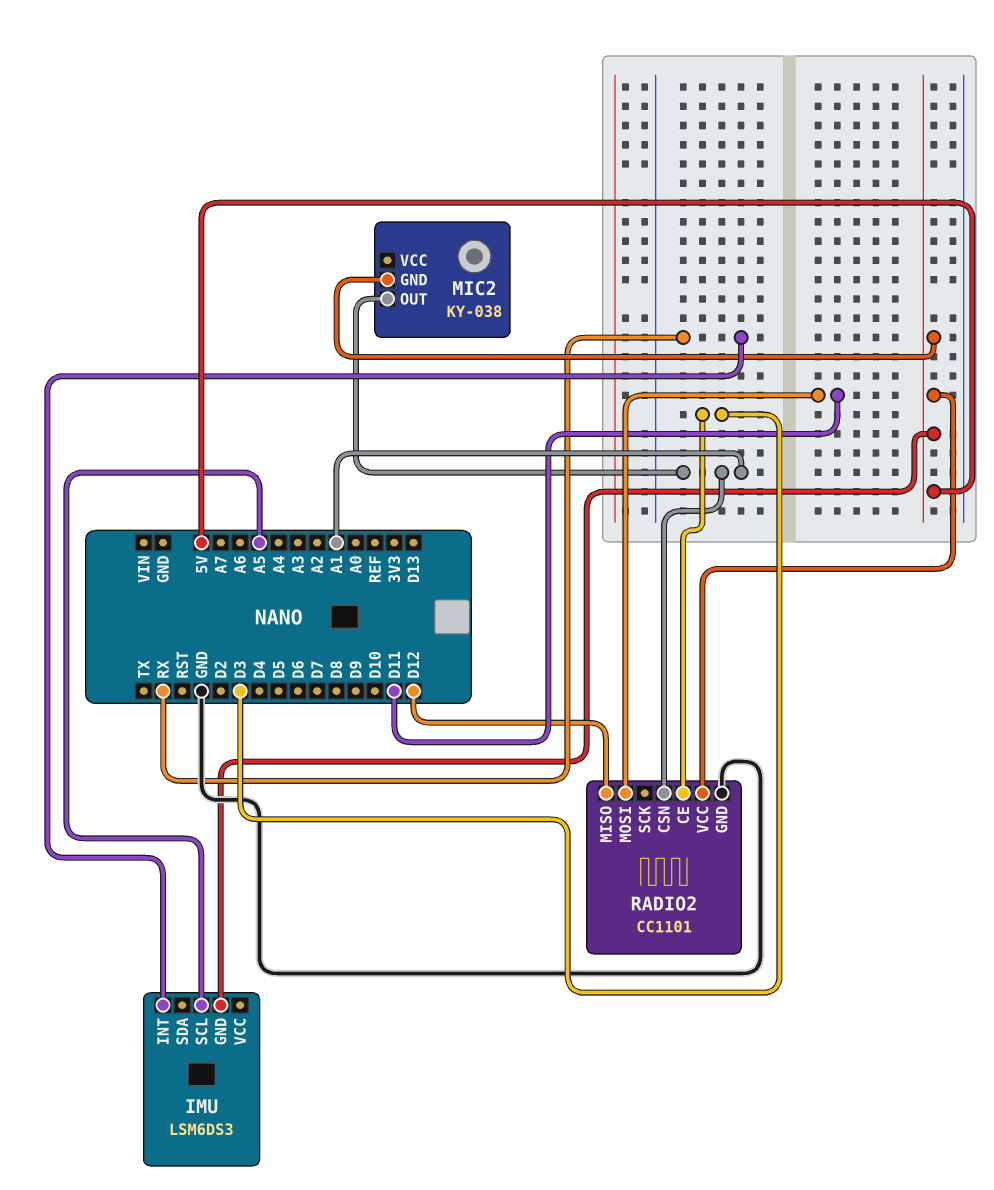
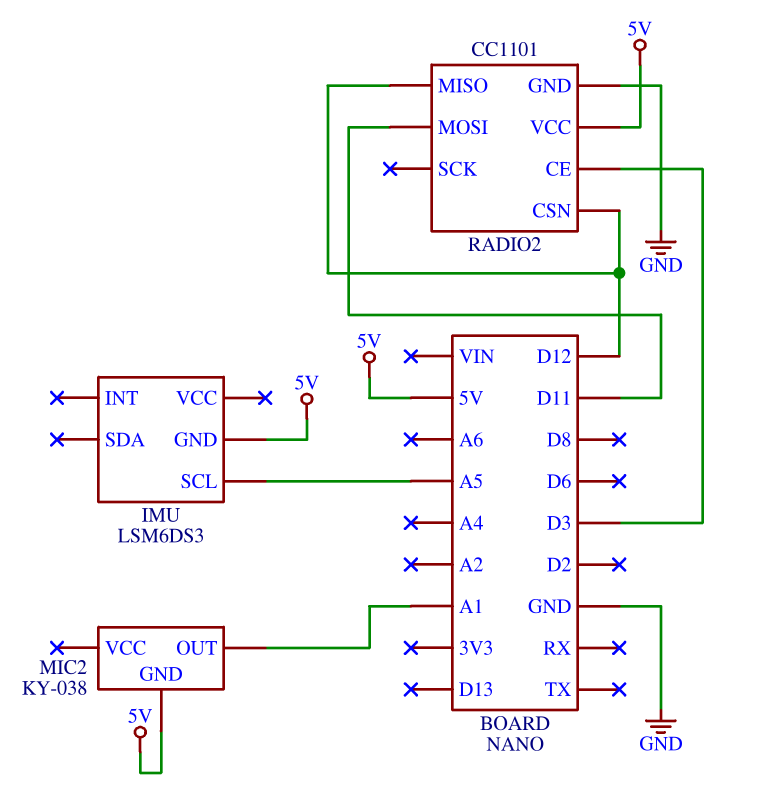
IMU pin INT: RX -> none
RADIO2 pin CSN: A1 -> D12

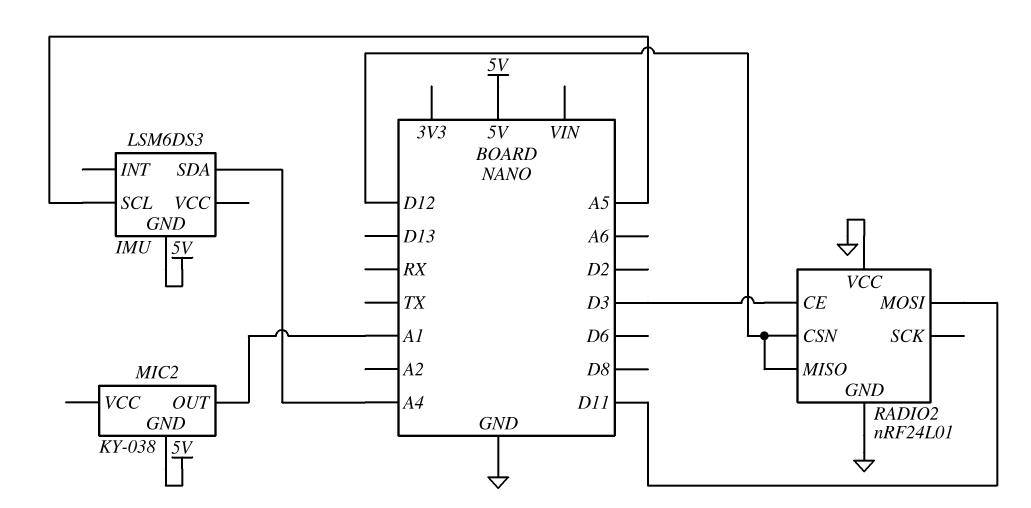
IMU pin SDA: none -> A4
RADIO2: CC1101 -> nRF24L01
RADIO2 pin VCC: 5V -> GND

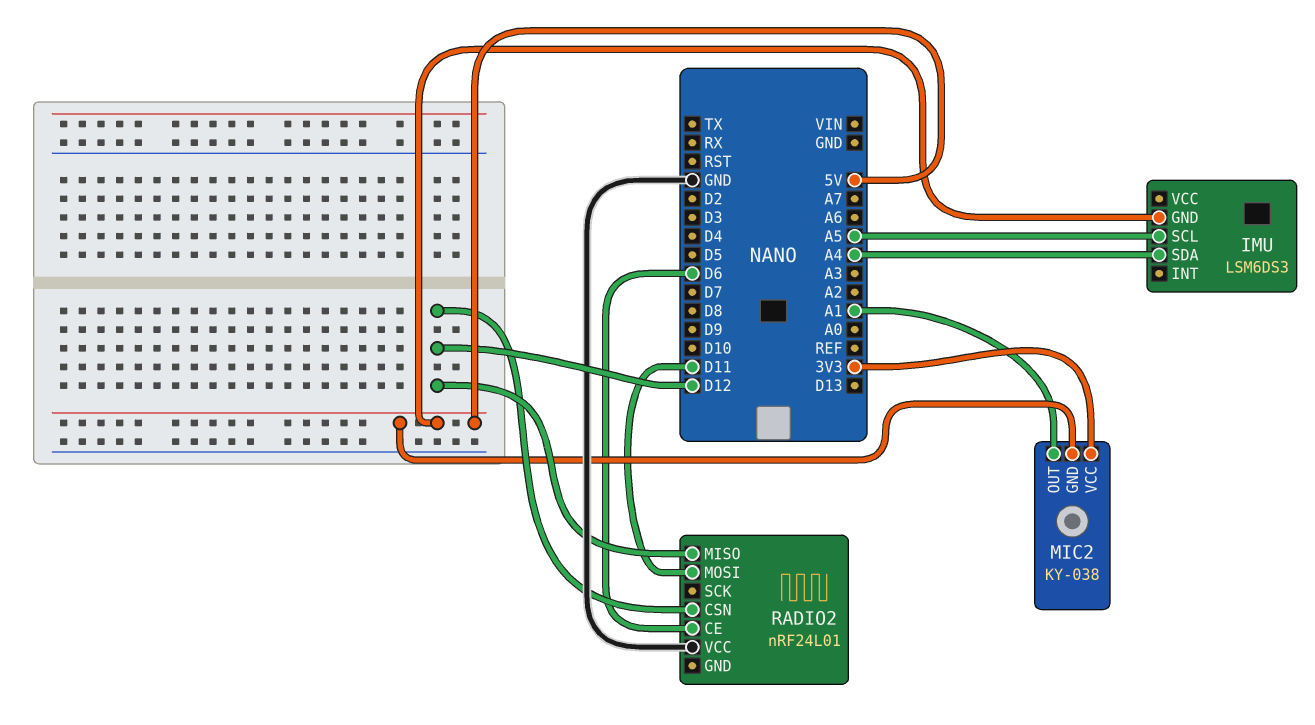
MIC2 pin VCC: none -> 3V3
RADIO2 pin CE: D3 -> D6
RADIO2 pin GND: GND -> none

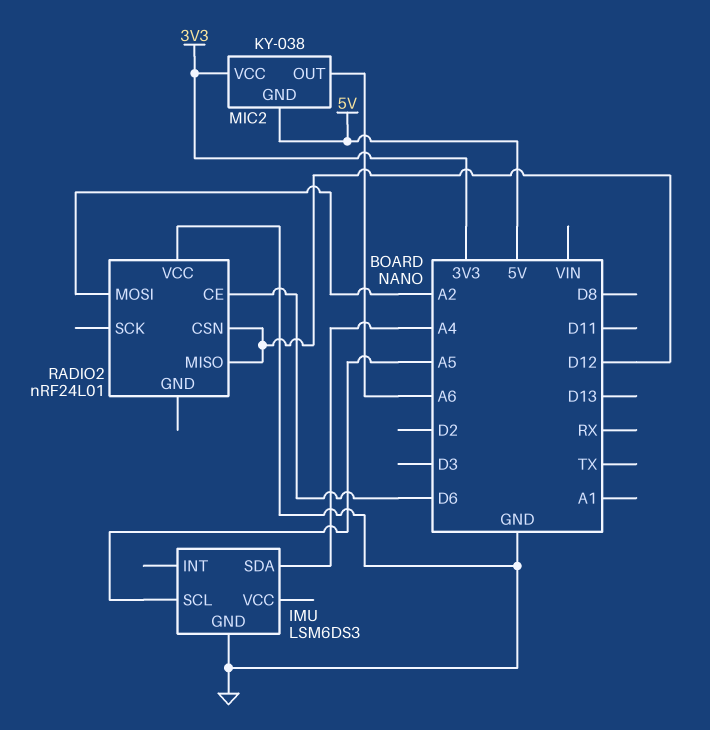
IMU pin GND: 5V -> GND
MIC2 pin OUT: A1 -> A6
RADIO2 pin MOSI: D11 -> A2

